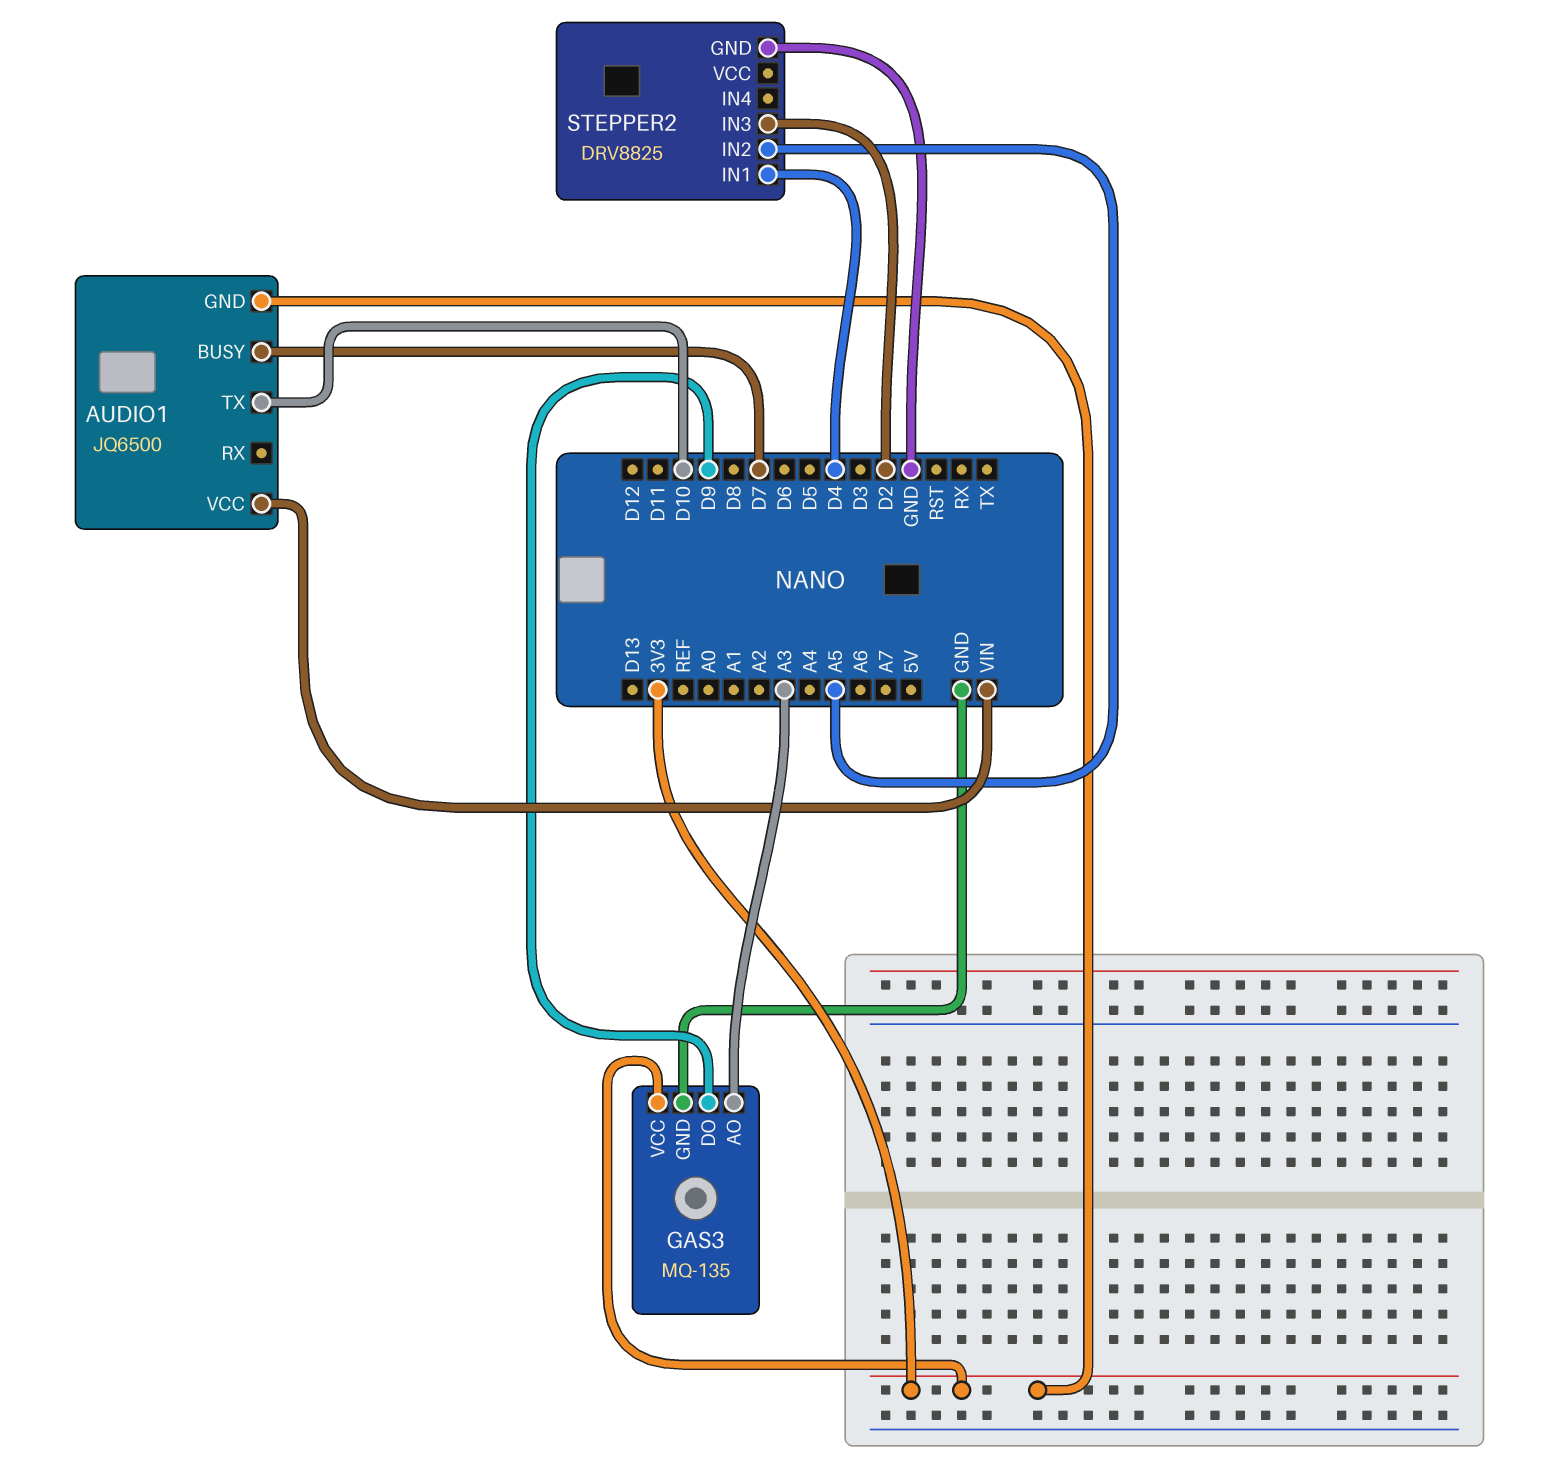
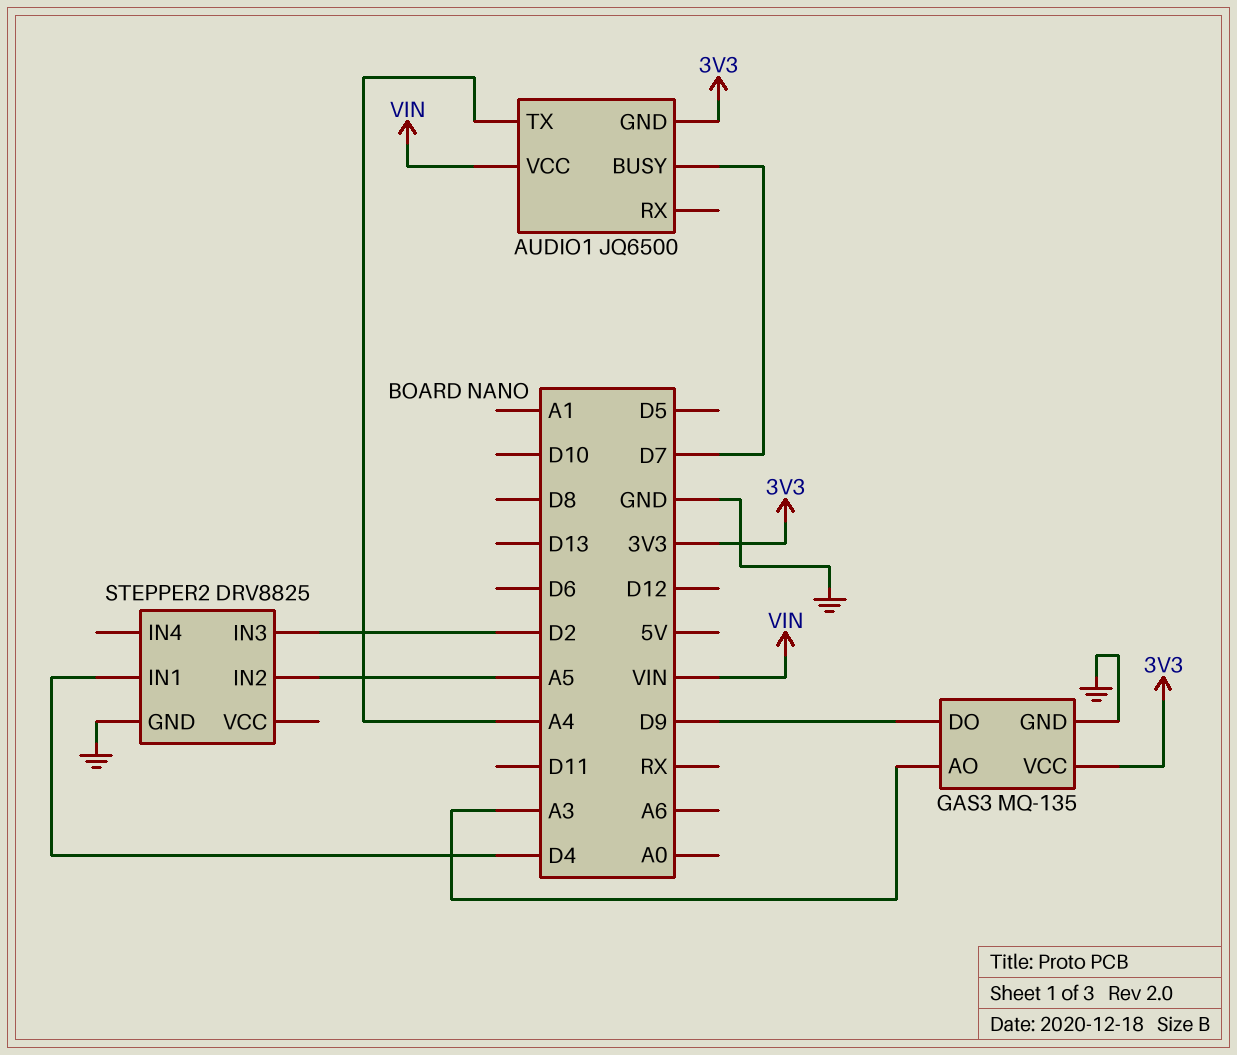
AUDIO1 pin TX: D10 -> A4

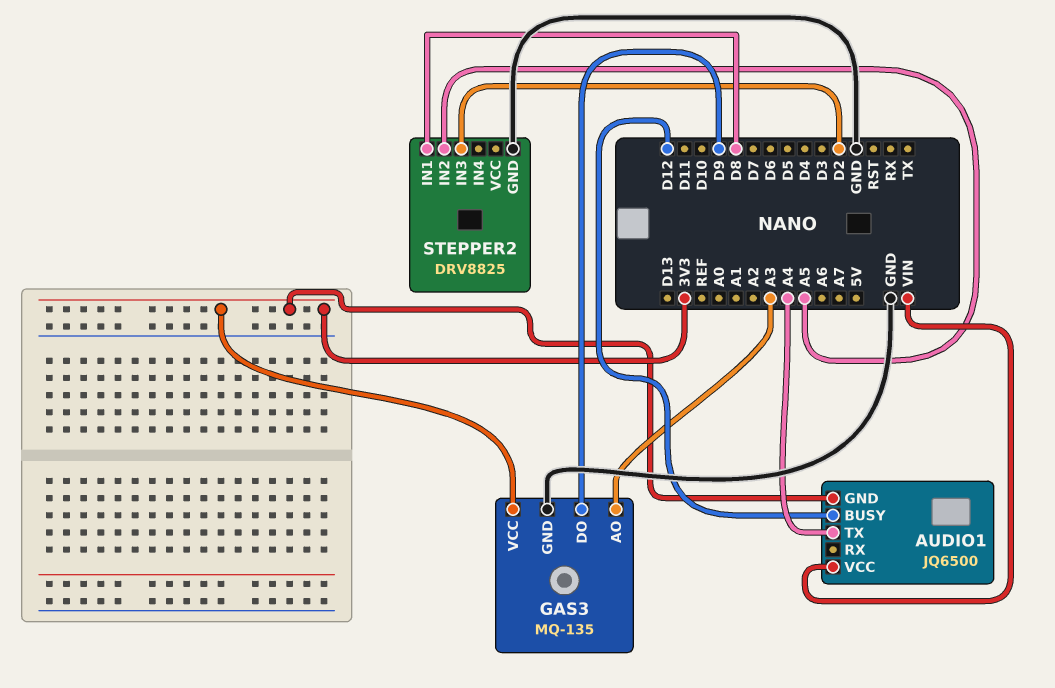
AUDIO1 pin BUSY: D7 -> D12
STEPPER2 pin IN1: D4 -> D8

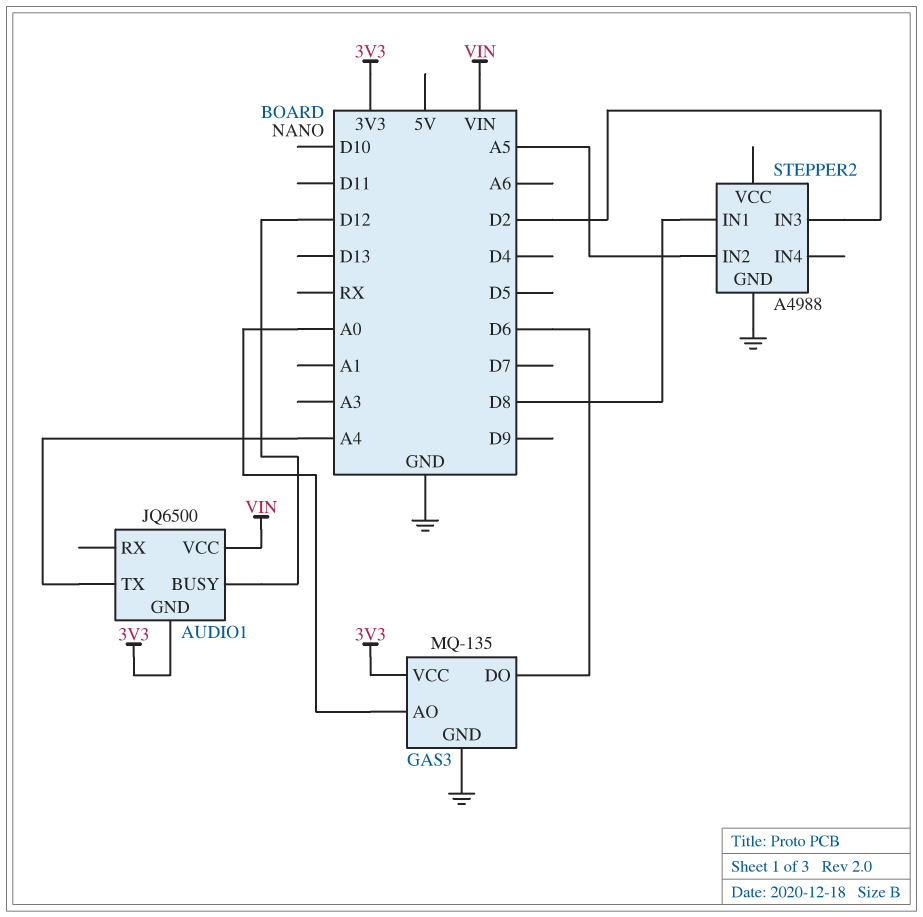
GAS3 pin AO: A3 -> A0
GAS3 pin DO: D9 -> D6
STEPPER2: DRV8825 -> A4988

